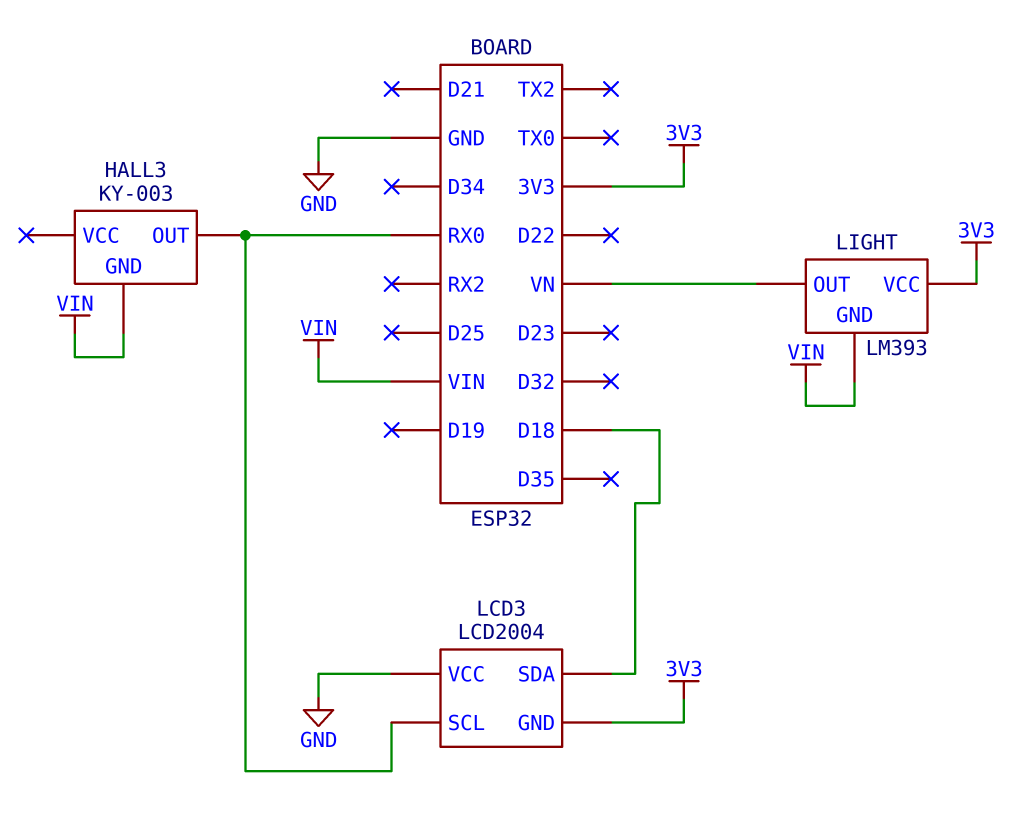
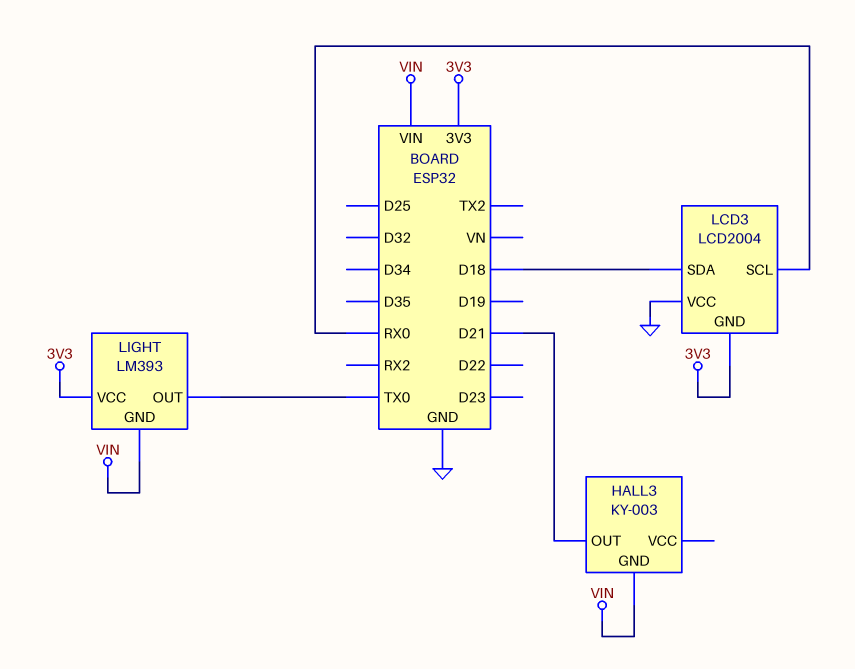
HALL3 pin OUT: RX0 -> D21
LIGHT pin OUT: VN -> TX0

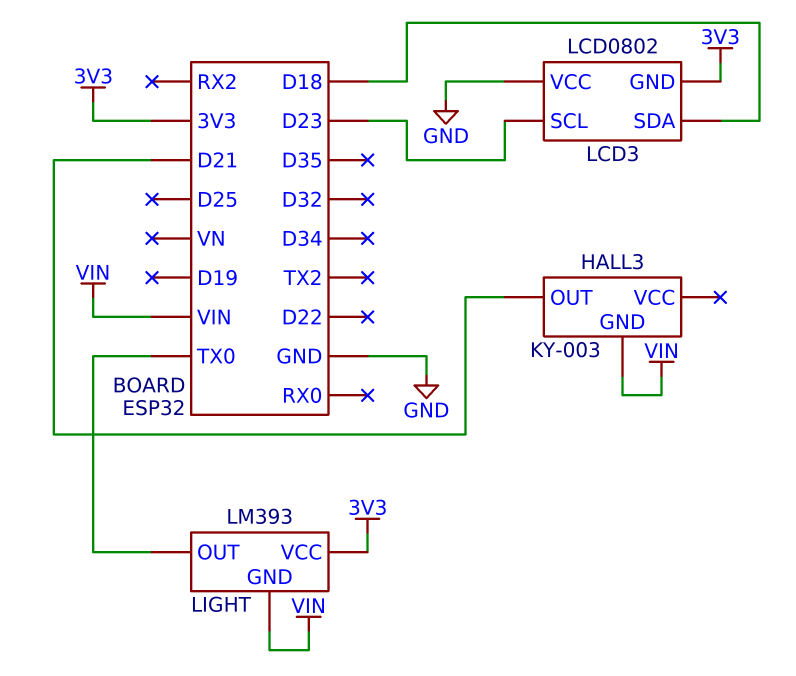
LCD3: LCD2004 -> LCD0802
LCD3 pin SCL: RX0 -> D23

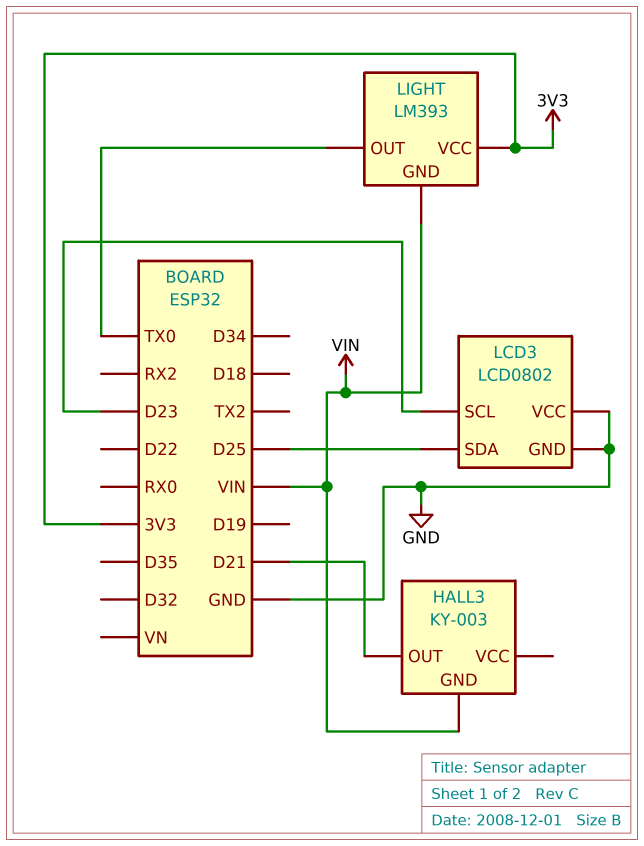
LCD3 pin GND: 3V3 -> GND
LCD3 pin SDA: D18 -> D25

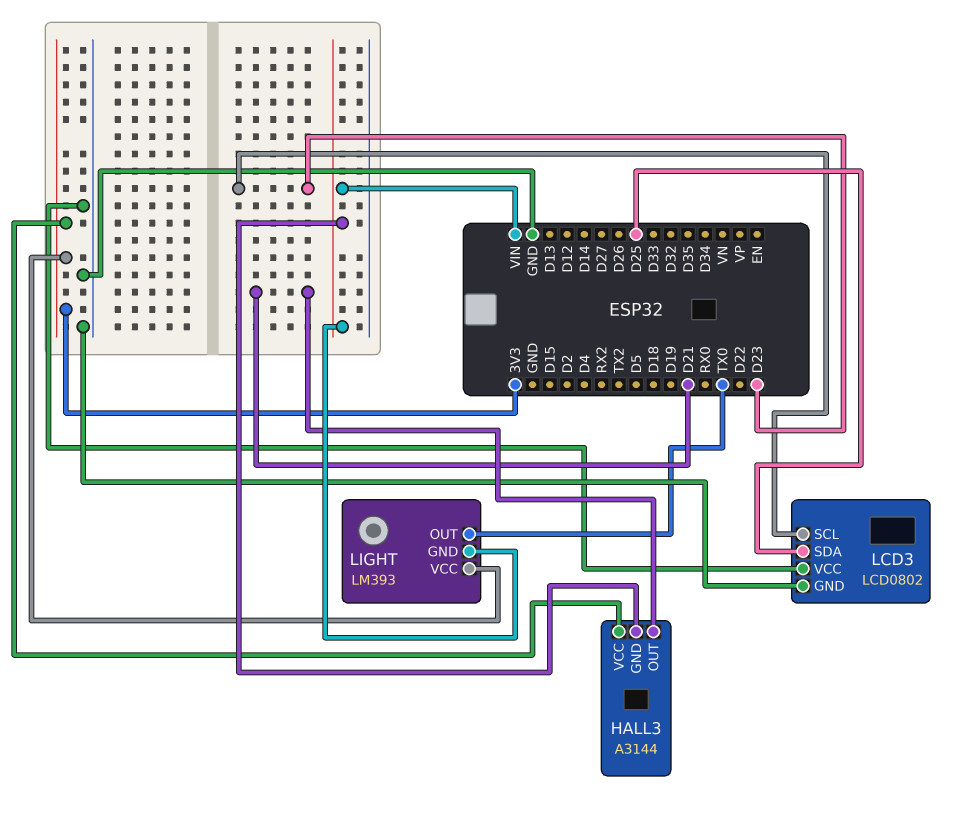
HALL3: KY-003 -> A3144
HALL3 pin VCC: none -> 3V3

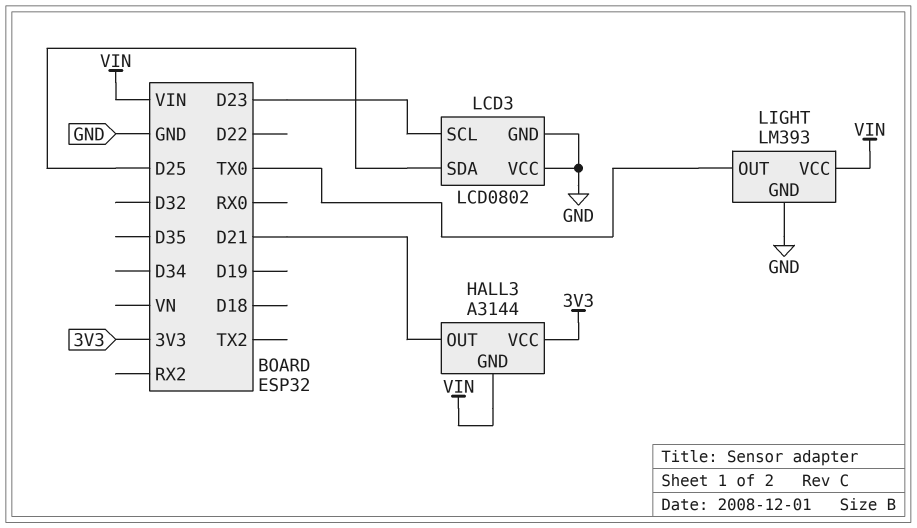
LIGHT pin GND: VIN -> GND
LIGHT pin VCC: 3V3 -> VIN

